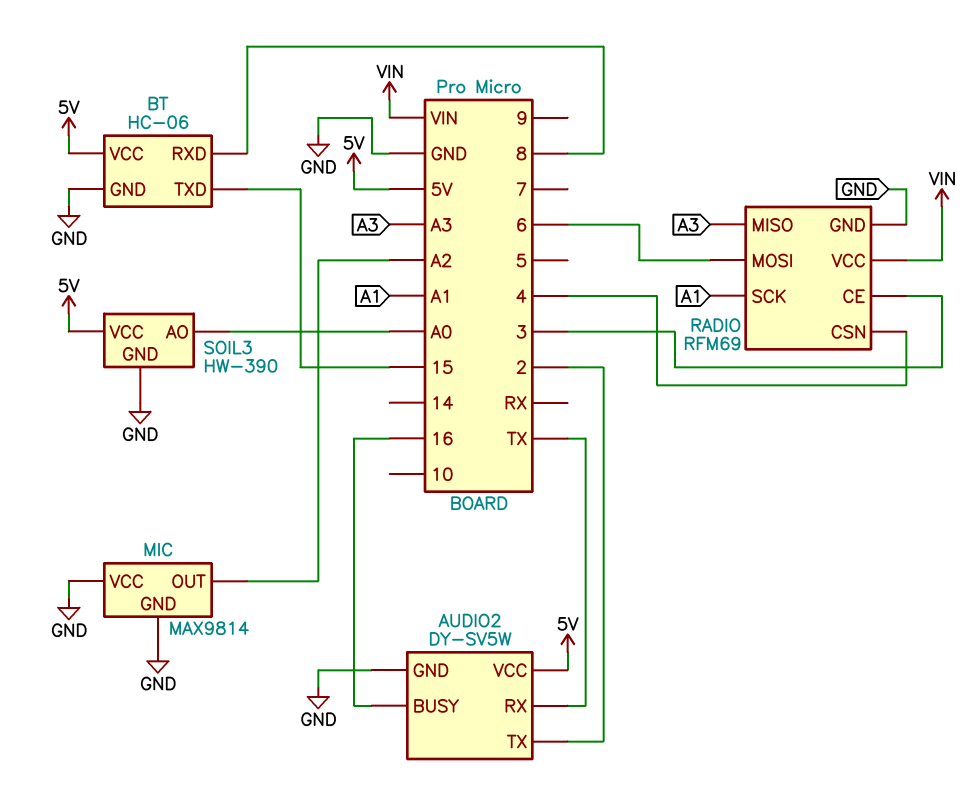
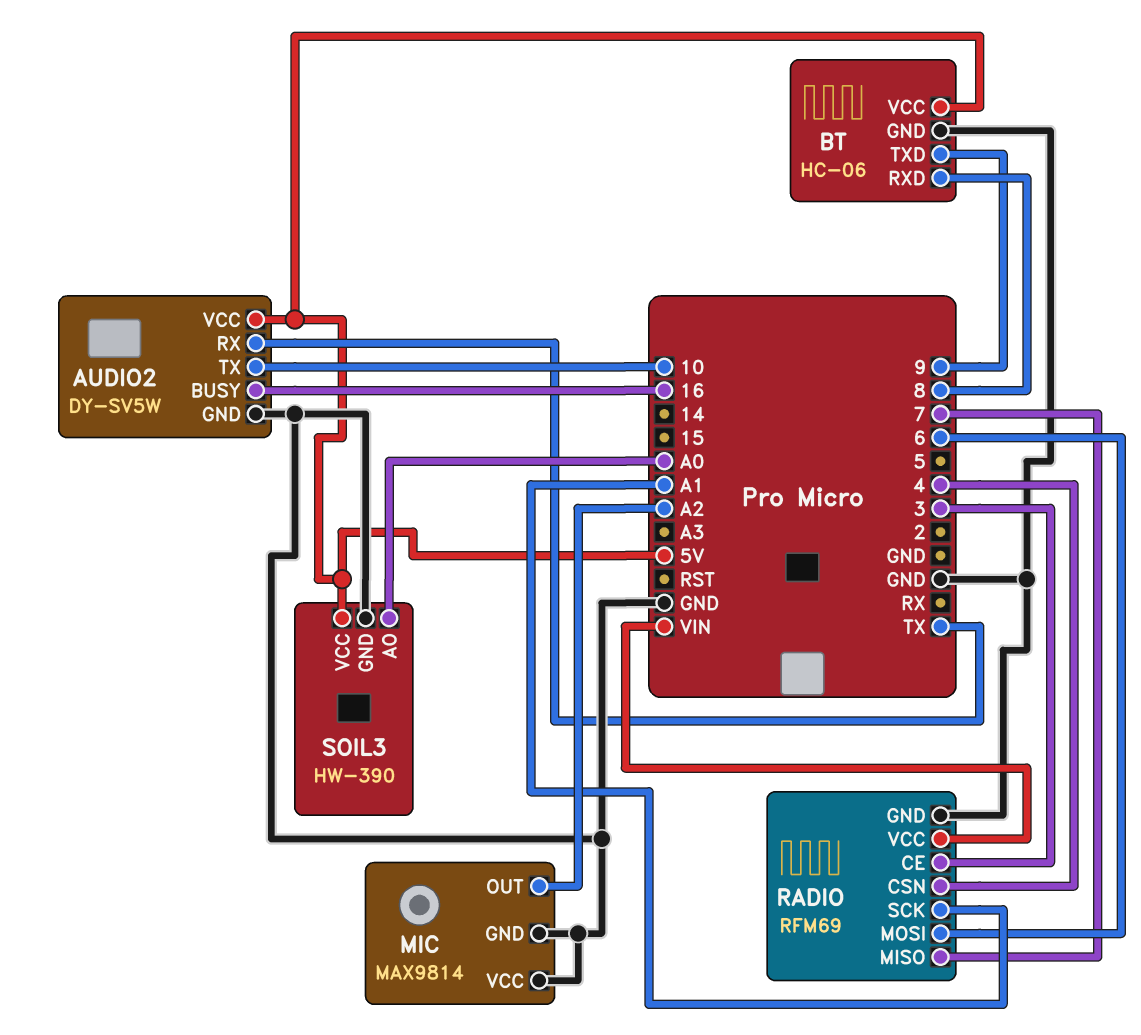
AUDIO2 pin TX: 2 -> 10
BT pin TXD: 15 -> 9
RADIO pin MISO: A3 -> 7

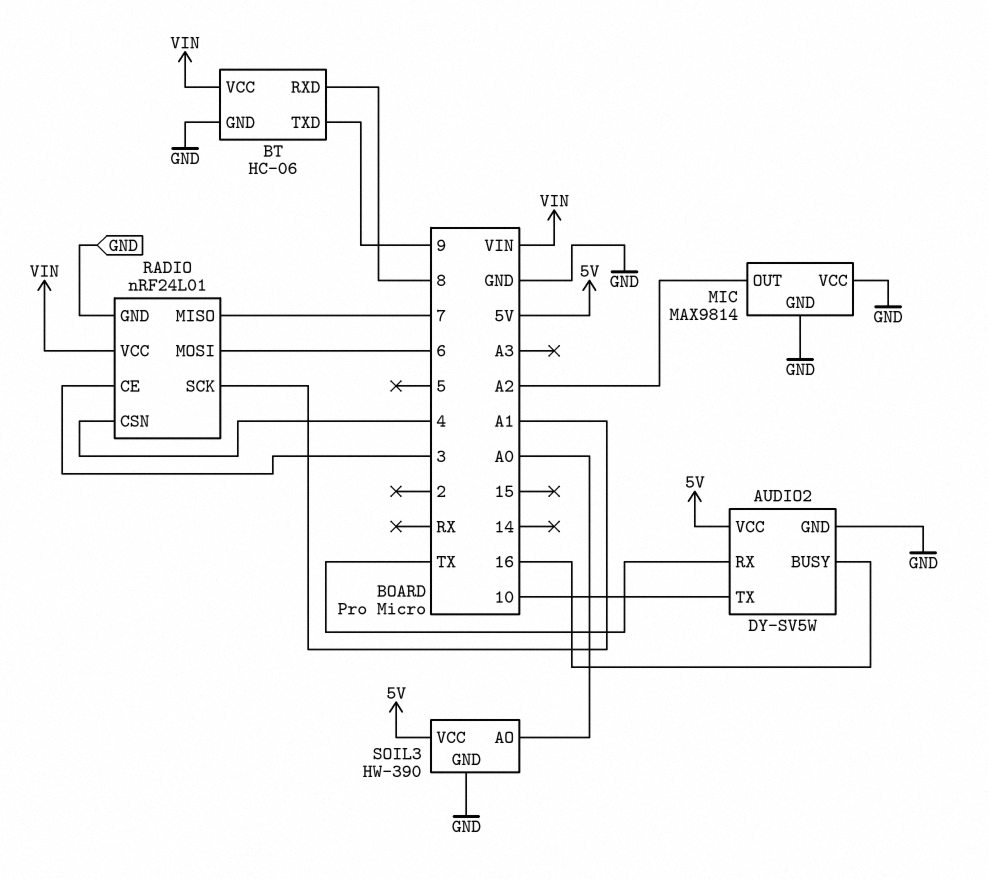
BT pin VCC: 5V -> VIN
RADIO: RFM69 -> nRF24L01

